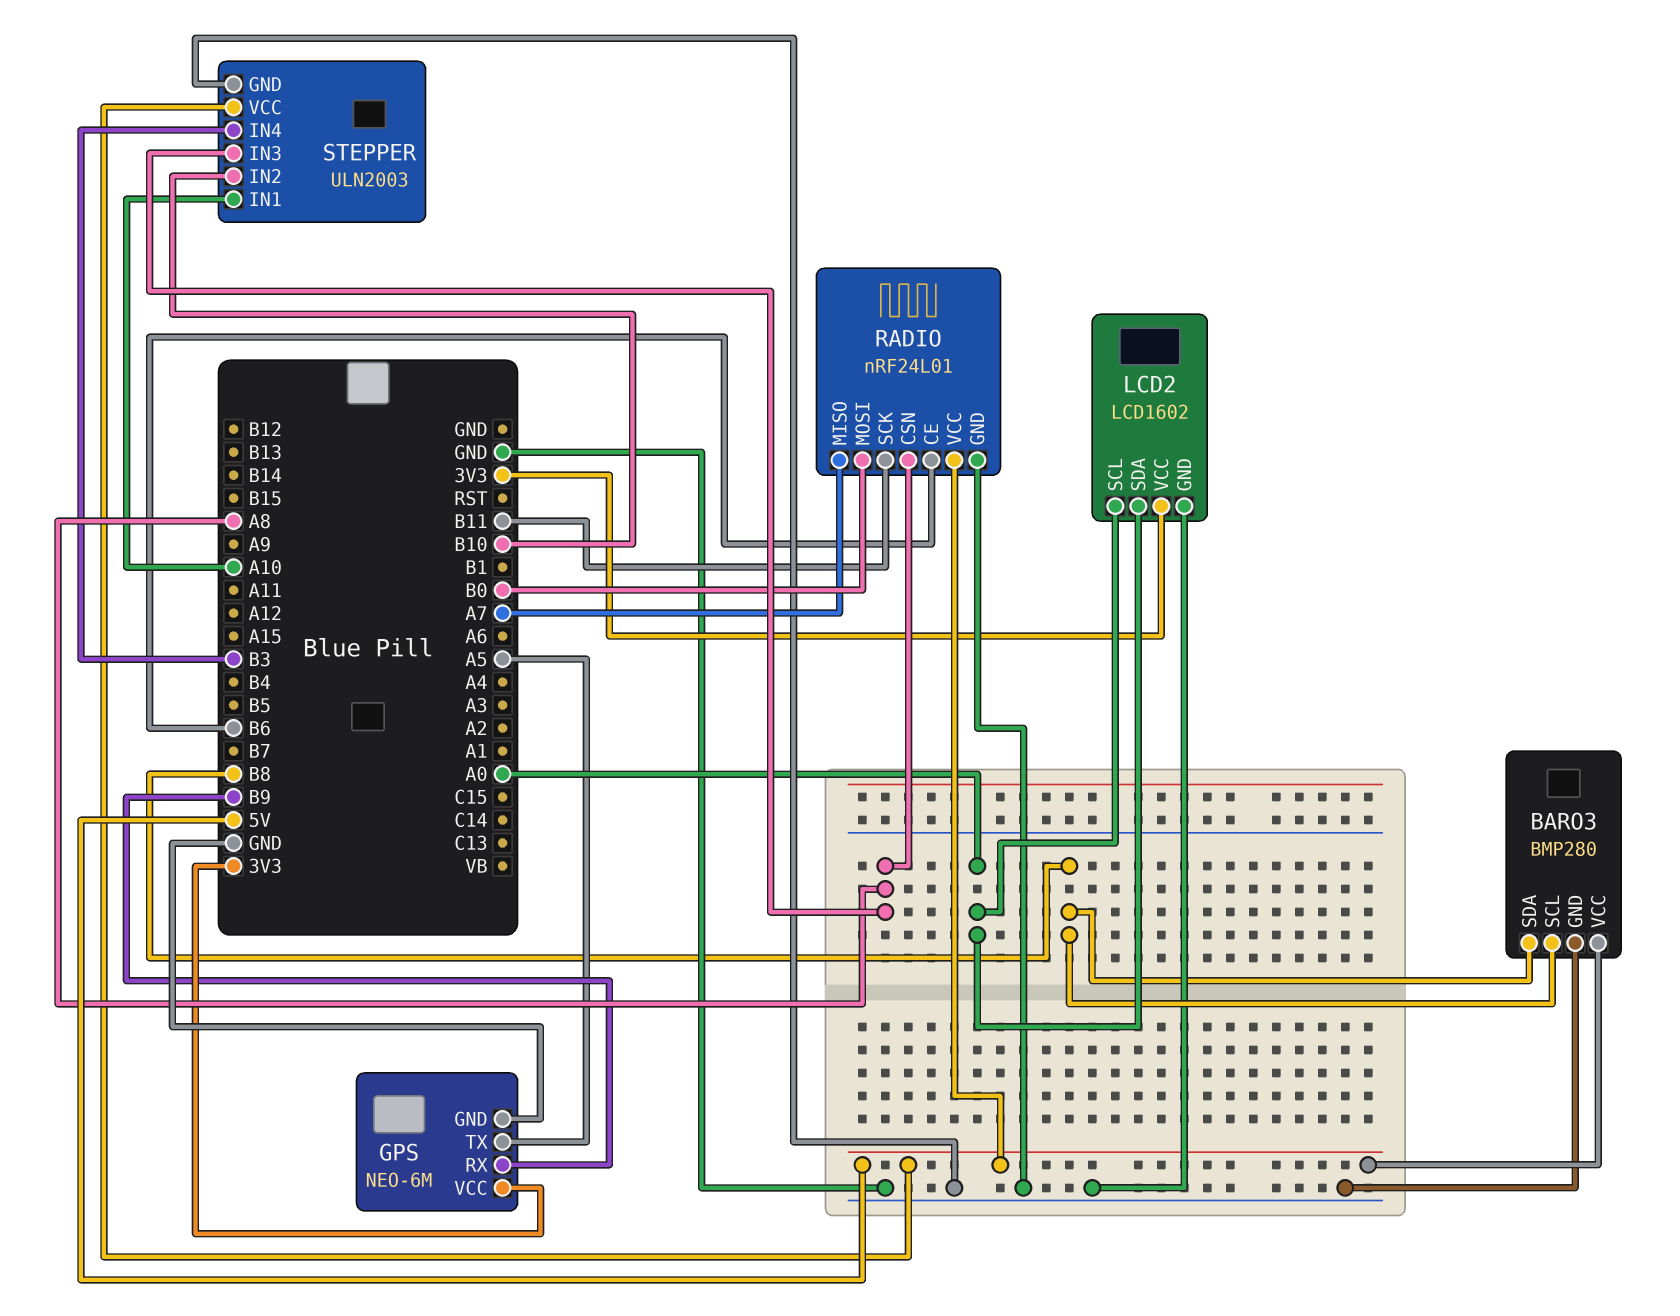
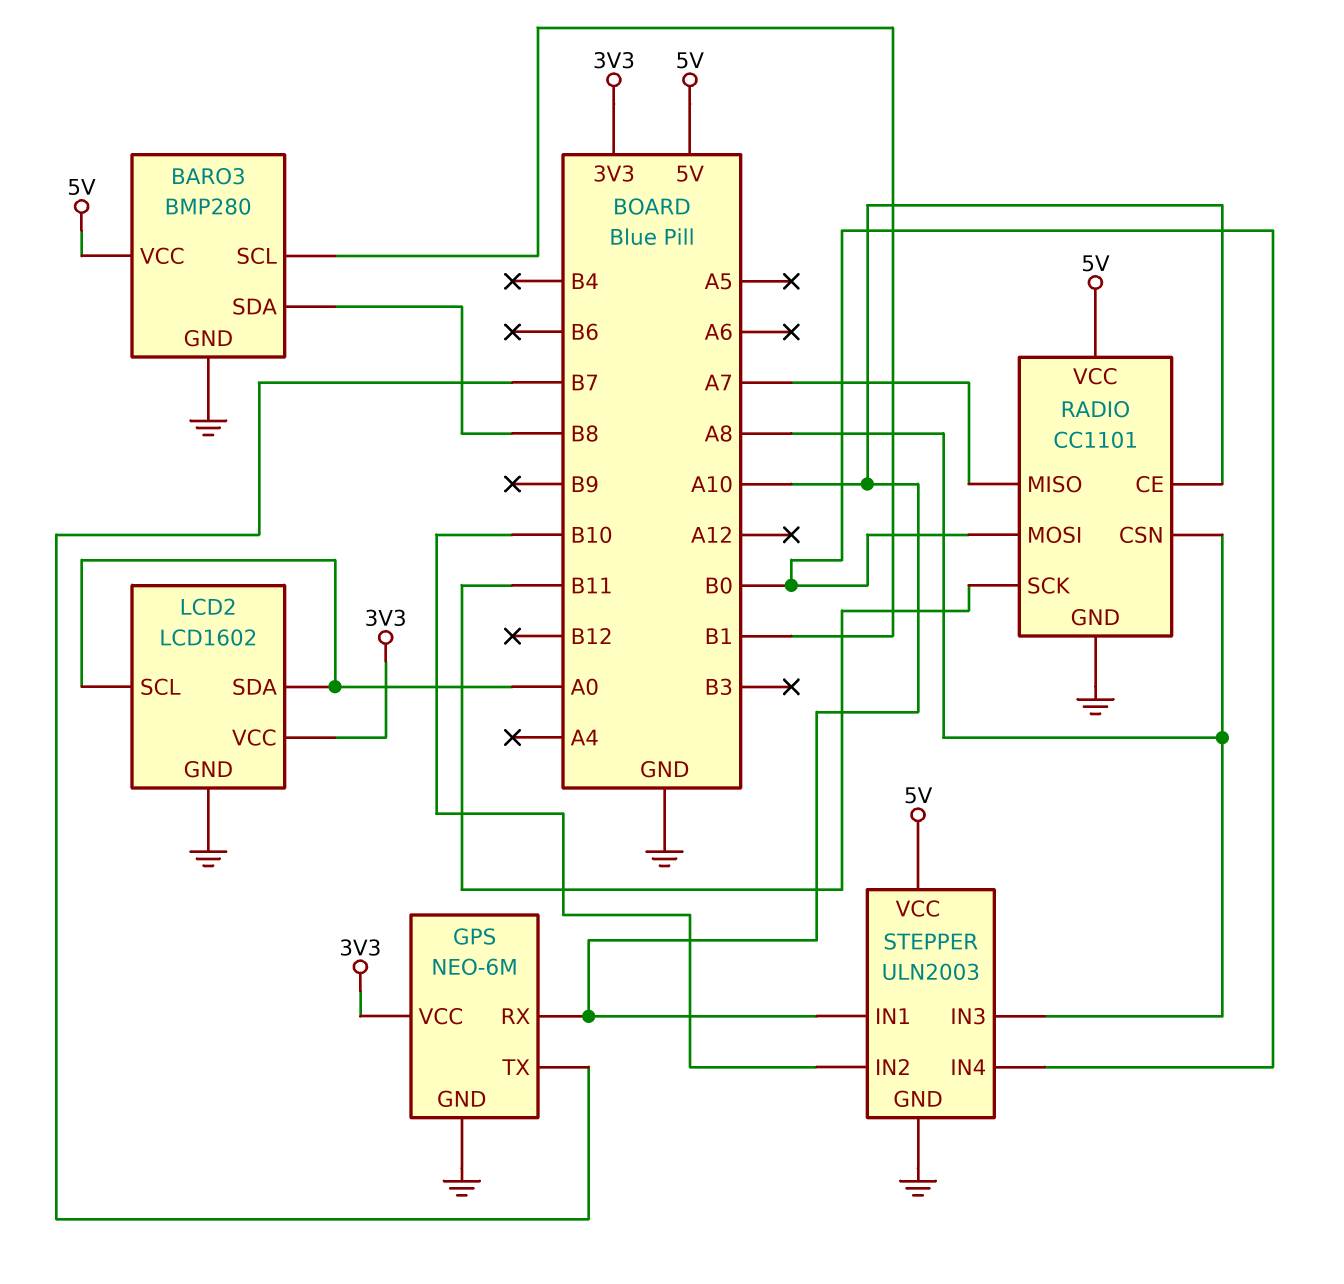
BARO3 pin SCL: B8 -> B1
GPS pin RX: B9 -> A10
GPS pin TX: A5 -> B7
RADIO: nRF24L01 -> CC1101
RADIO pin CE: B6 -> A10
STEPPER pin IN4: B3 -> B0

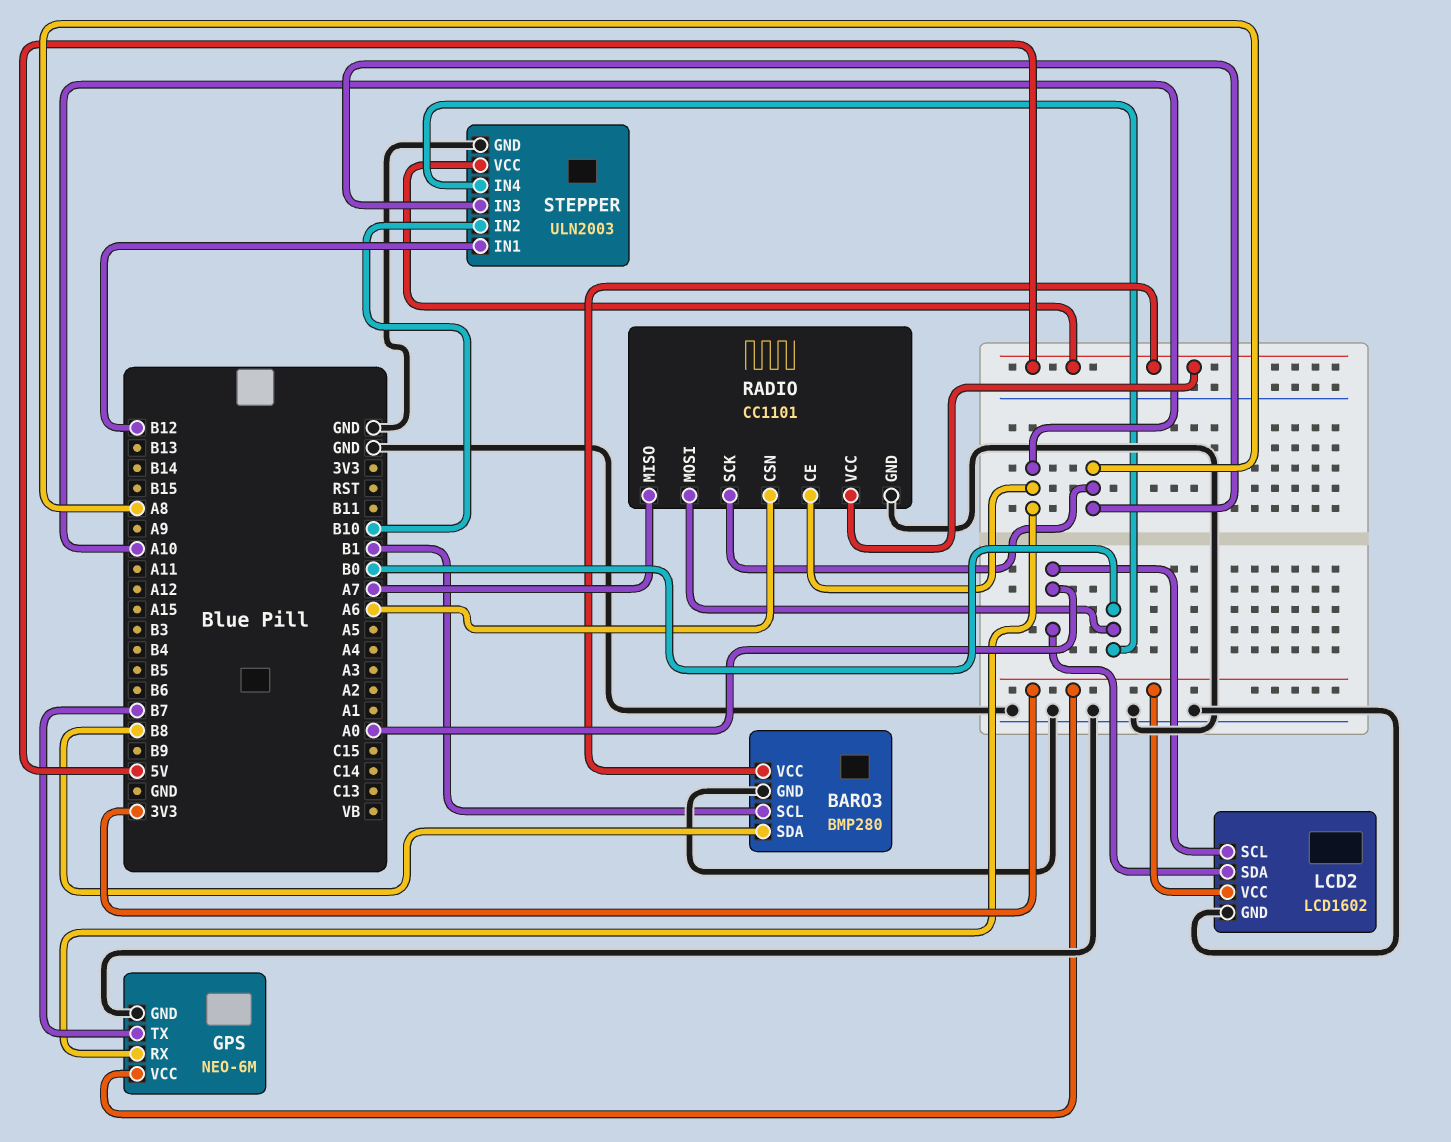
RADIO pin CSN: A8 -> A6
RADIO pin SCK: B11 -> A8
STEPPER pin IN1: A10 -> B12

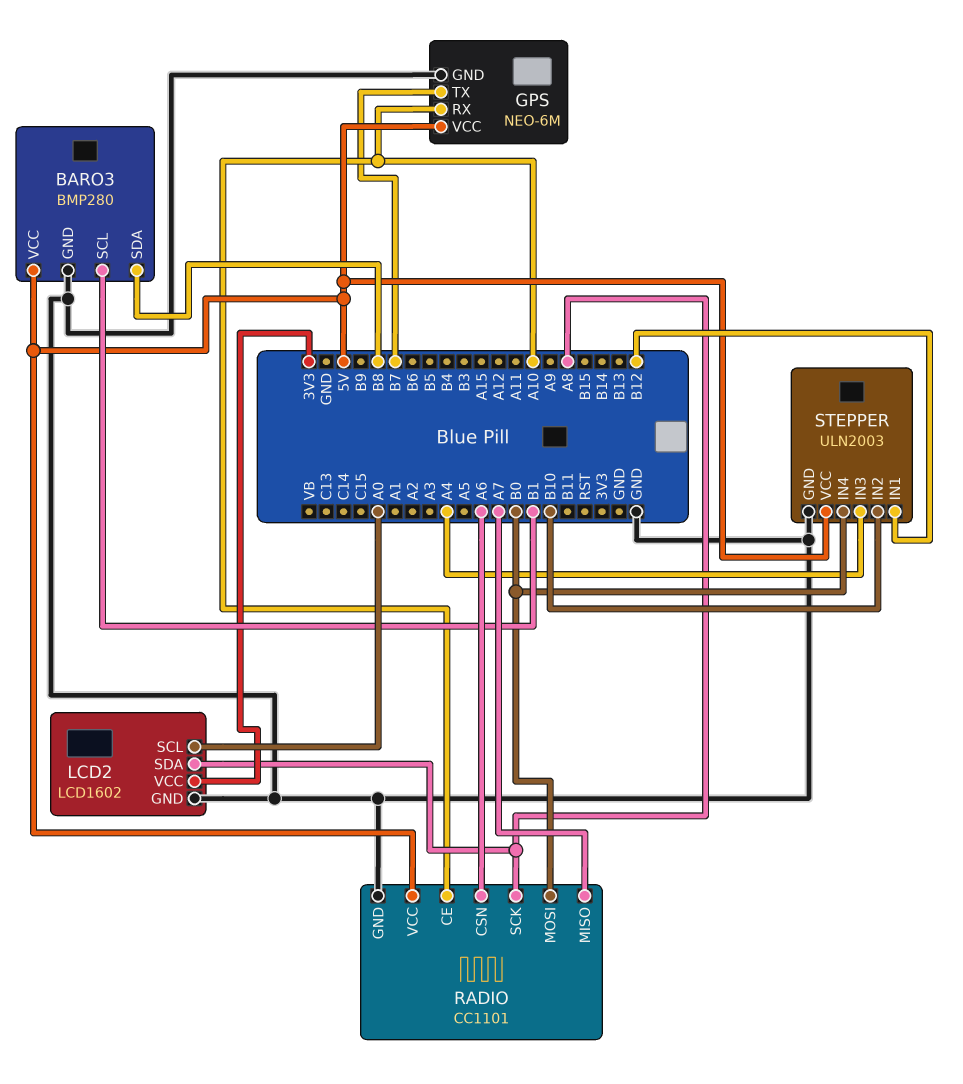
GPS pin VCC: 3V3 -> 5V
LCD2 pin SDA: A0 -> A8
STEPPER pin IN3: A8 -> A4

